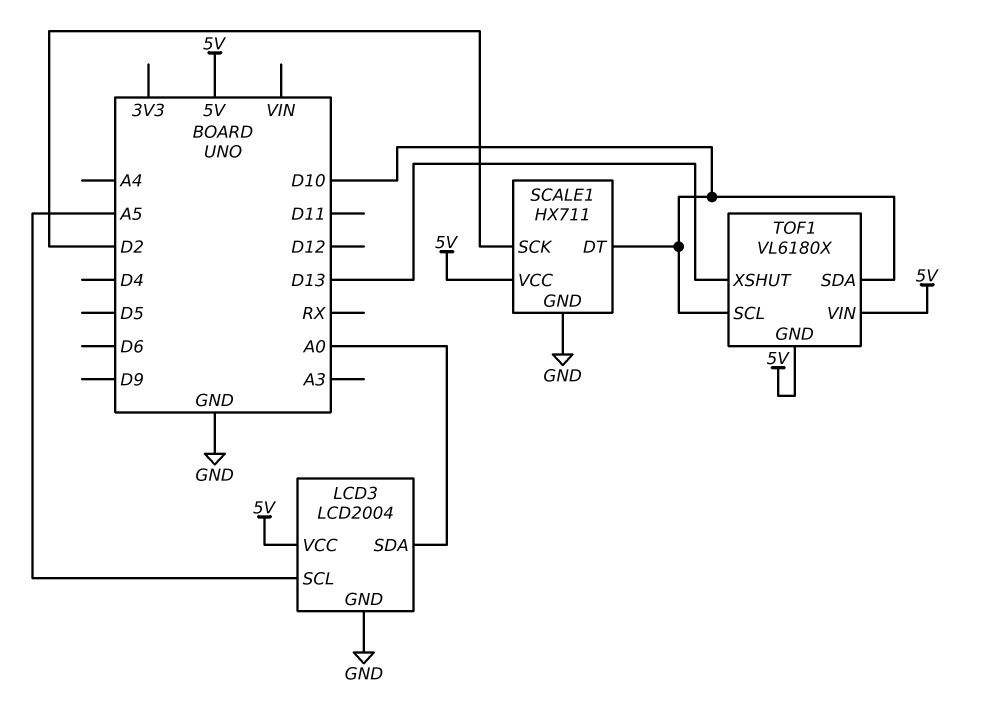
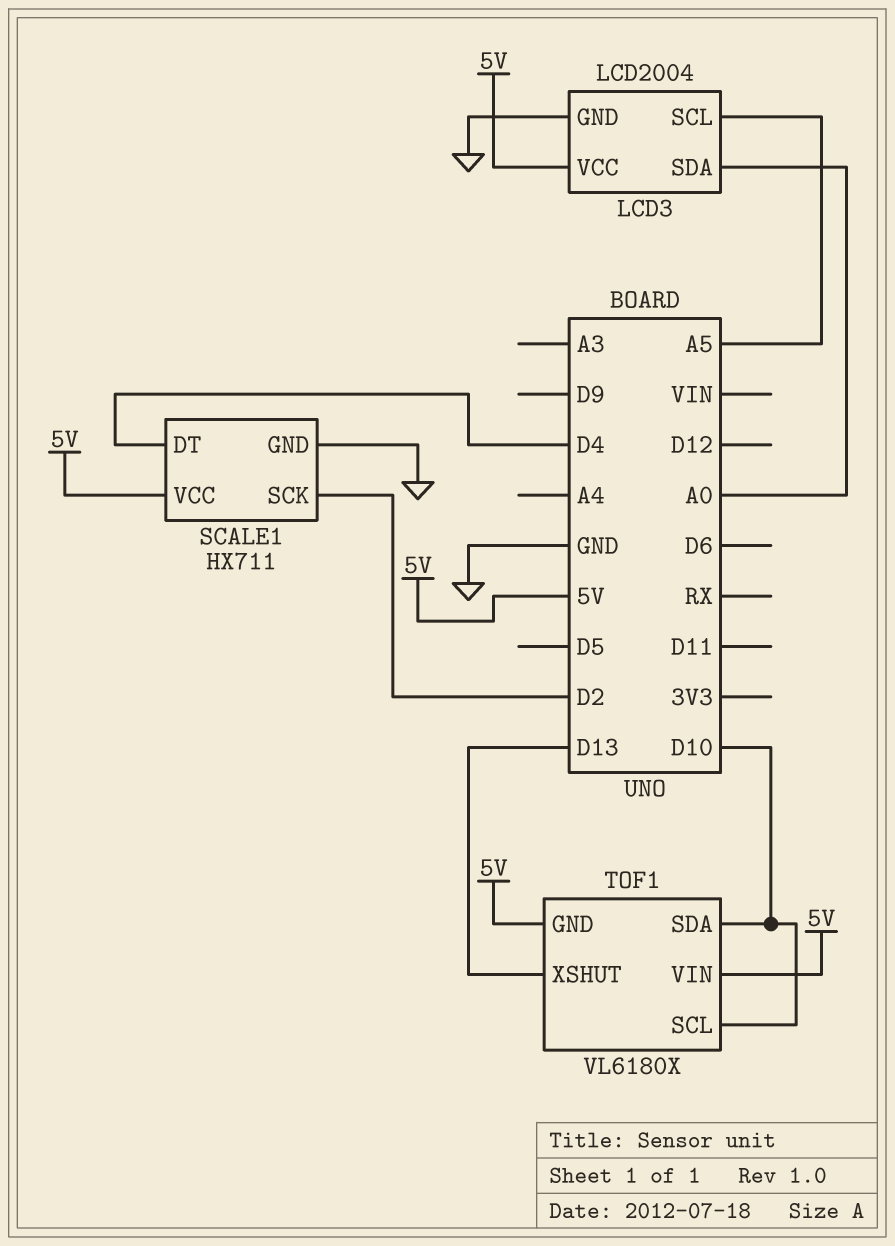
SCALE1 pin DT: D10 -> D4

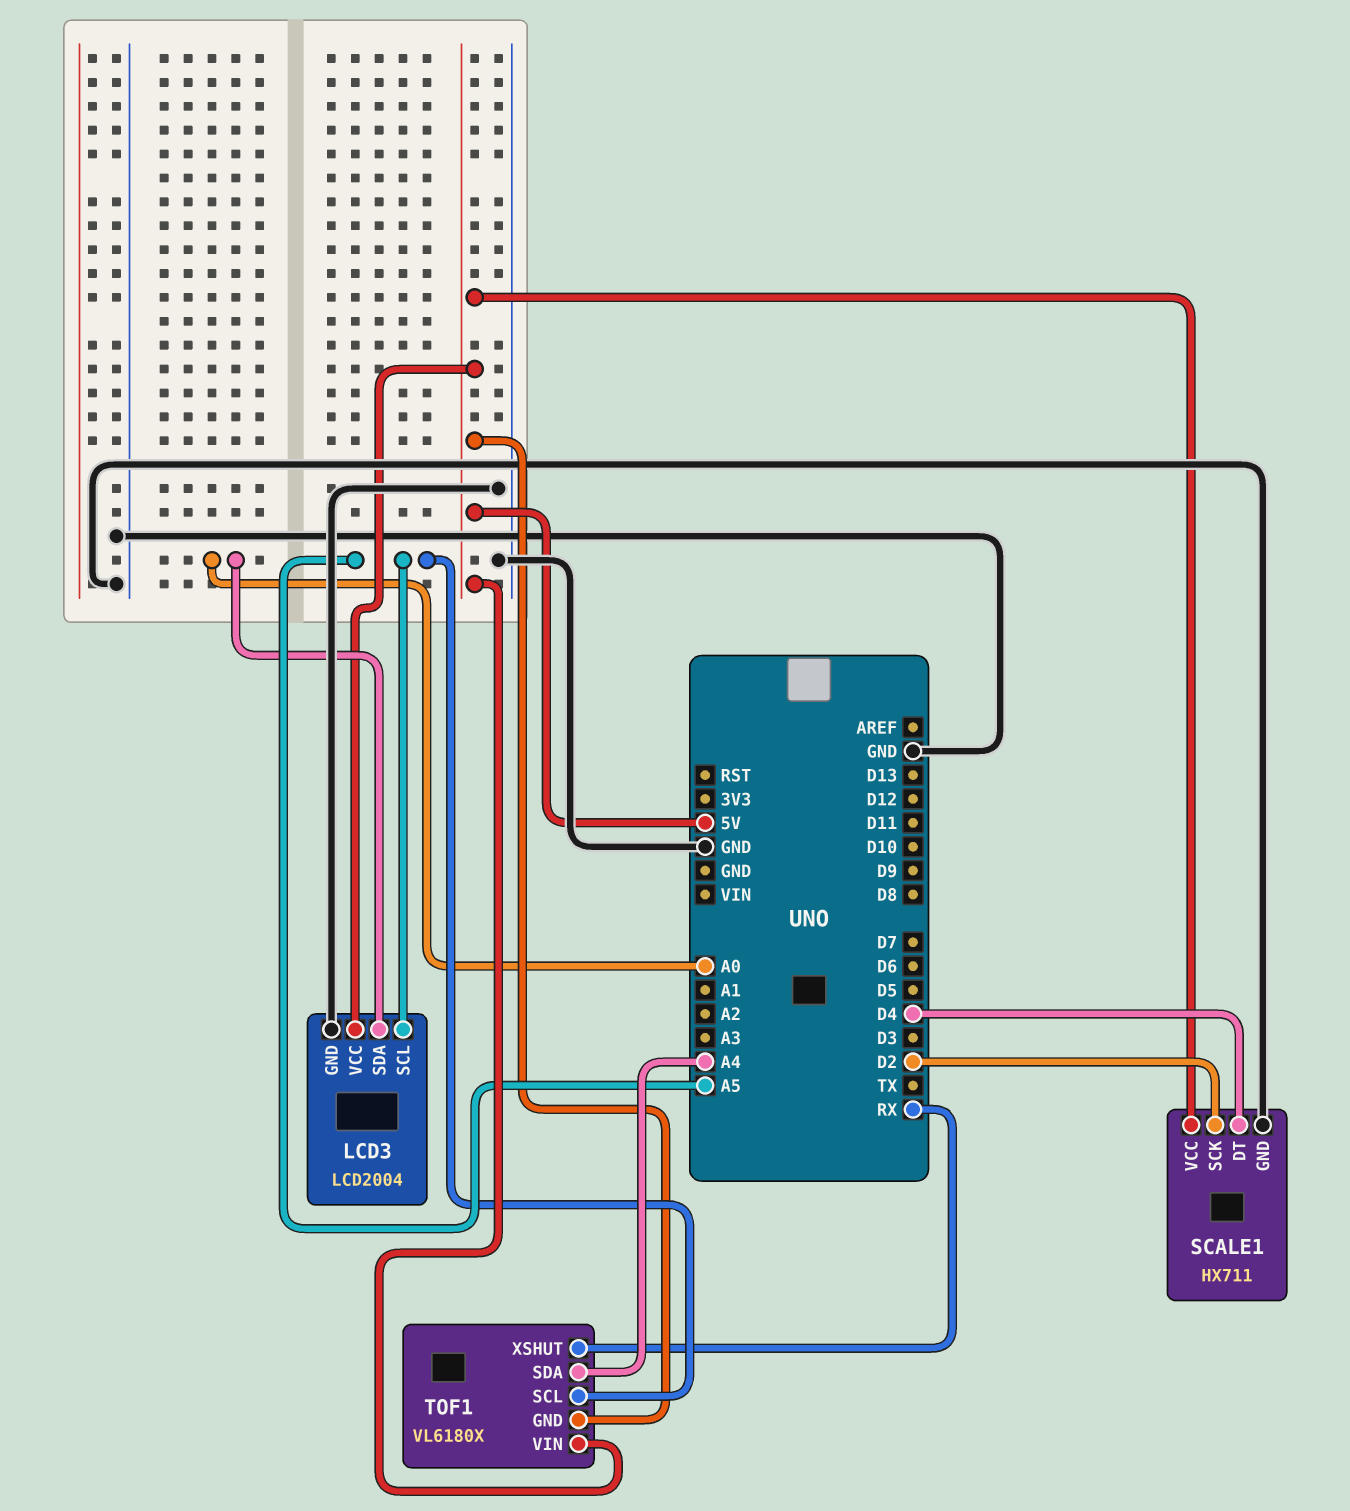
TOF1 pin SCL: D10 -> A5
TOF1 pin SDA: D10 -> A4
TOF1 pin XSHUT: D13 -> RX

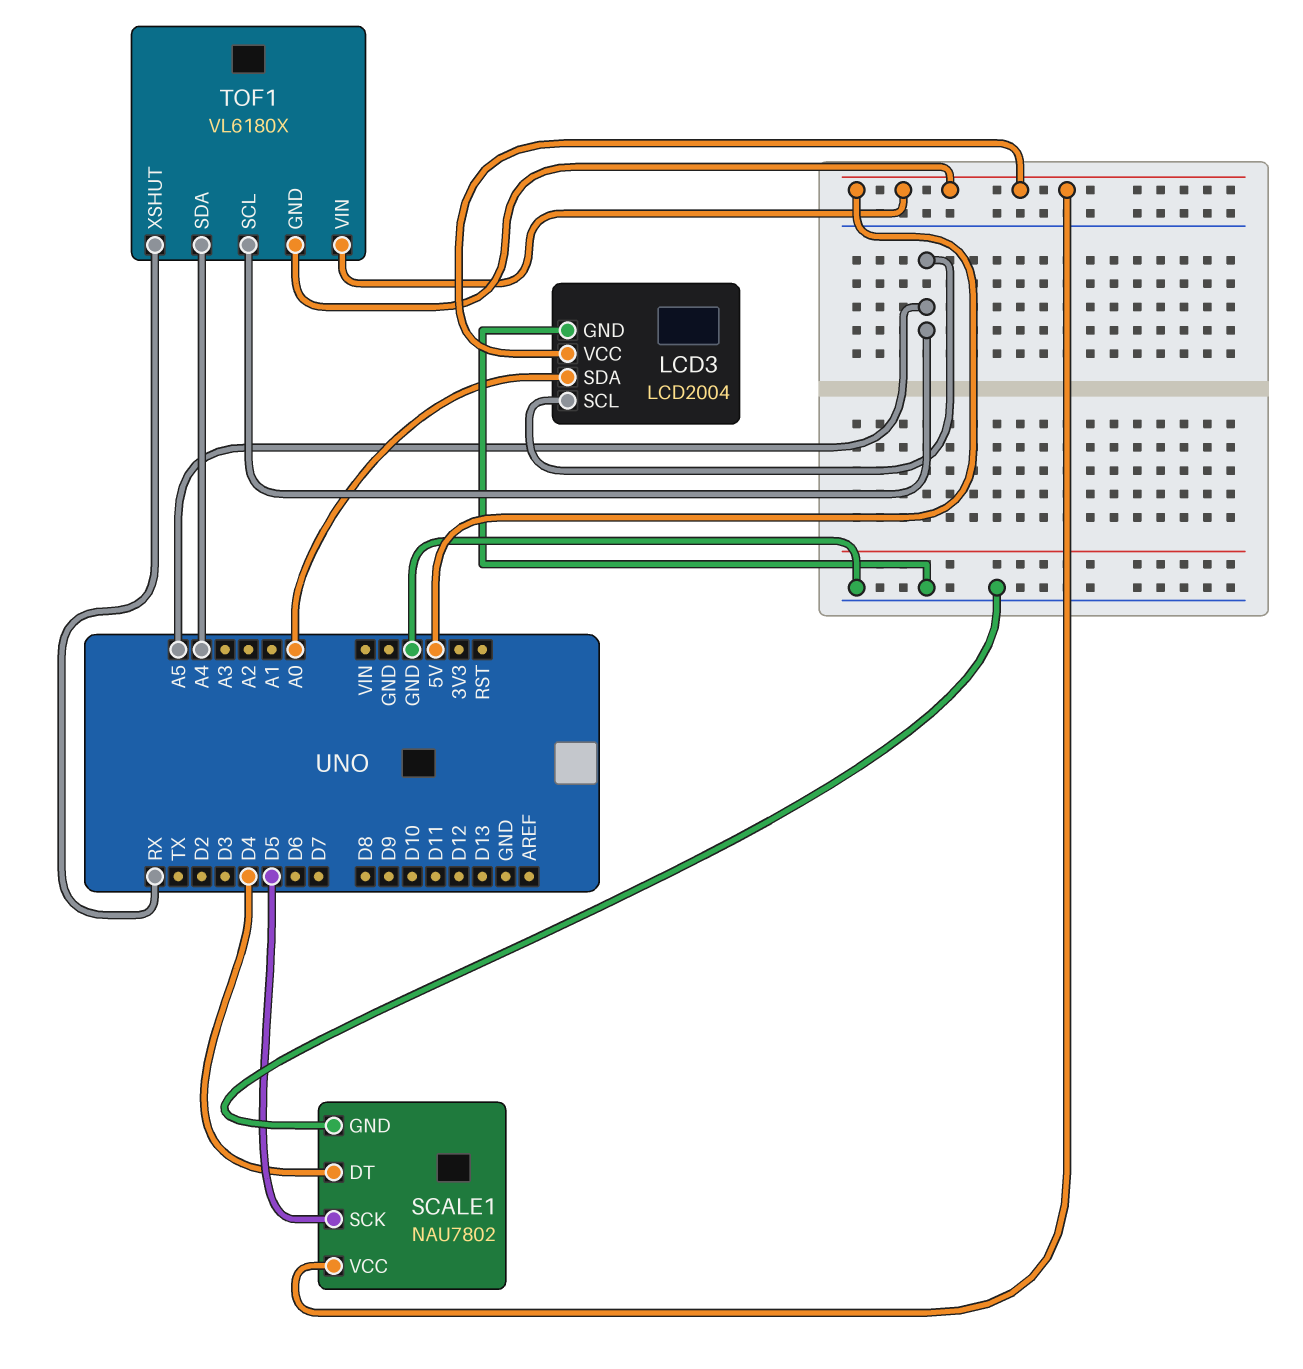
SCALE1: HX711 -> NAU7802
SCALE1 pin SCK: D2 -> D5

